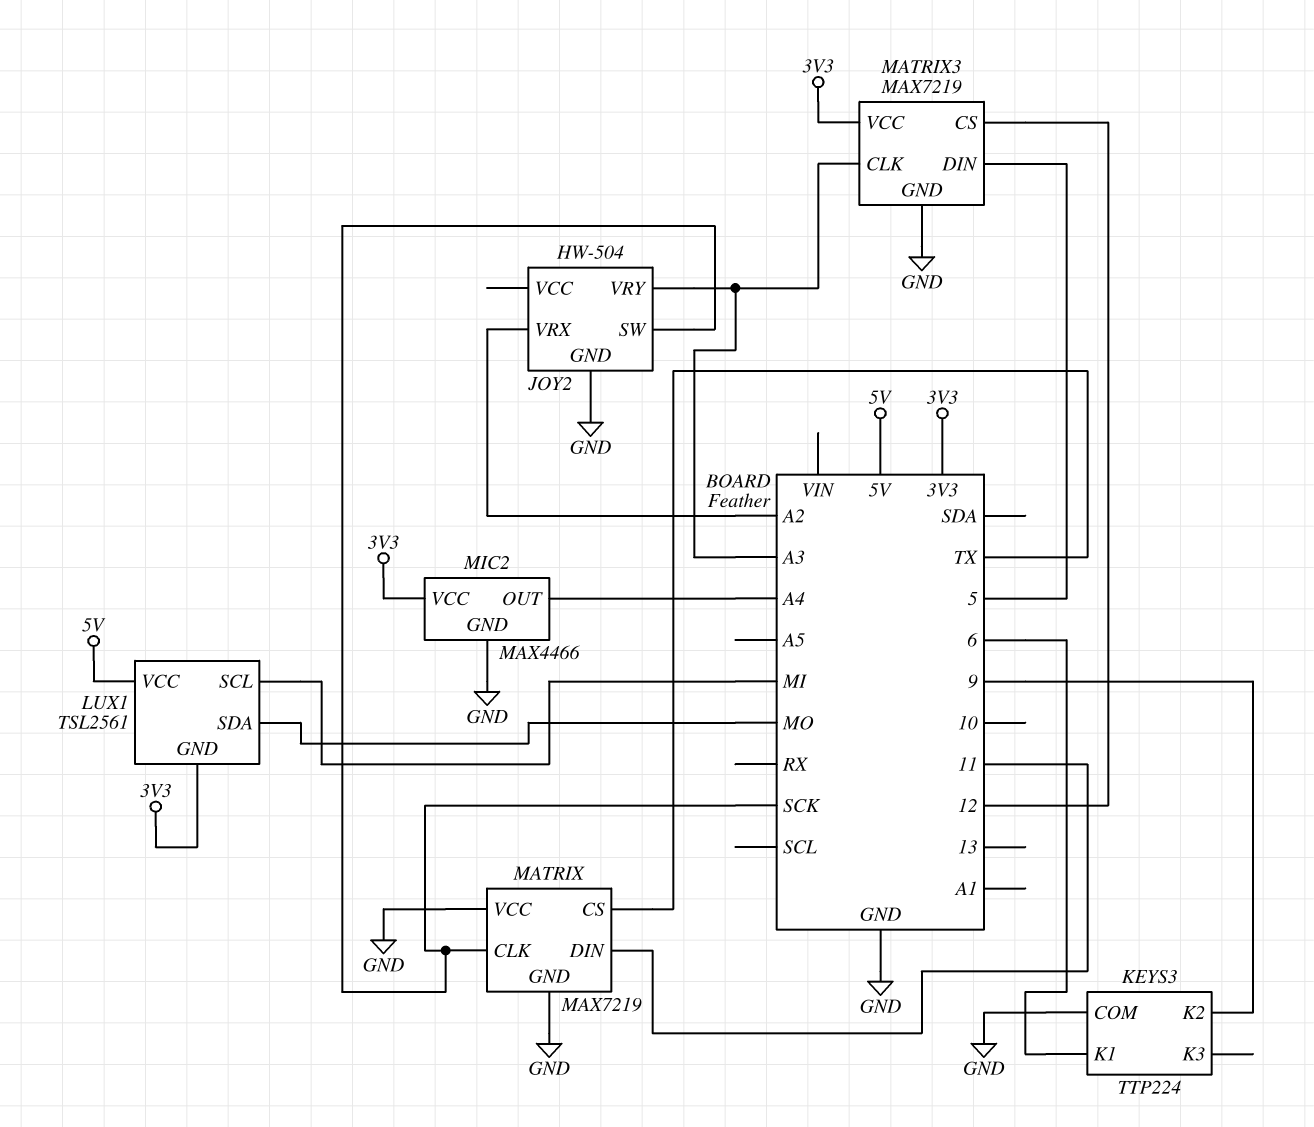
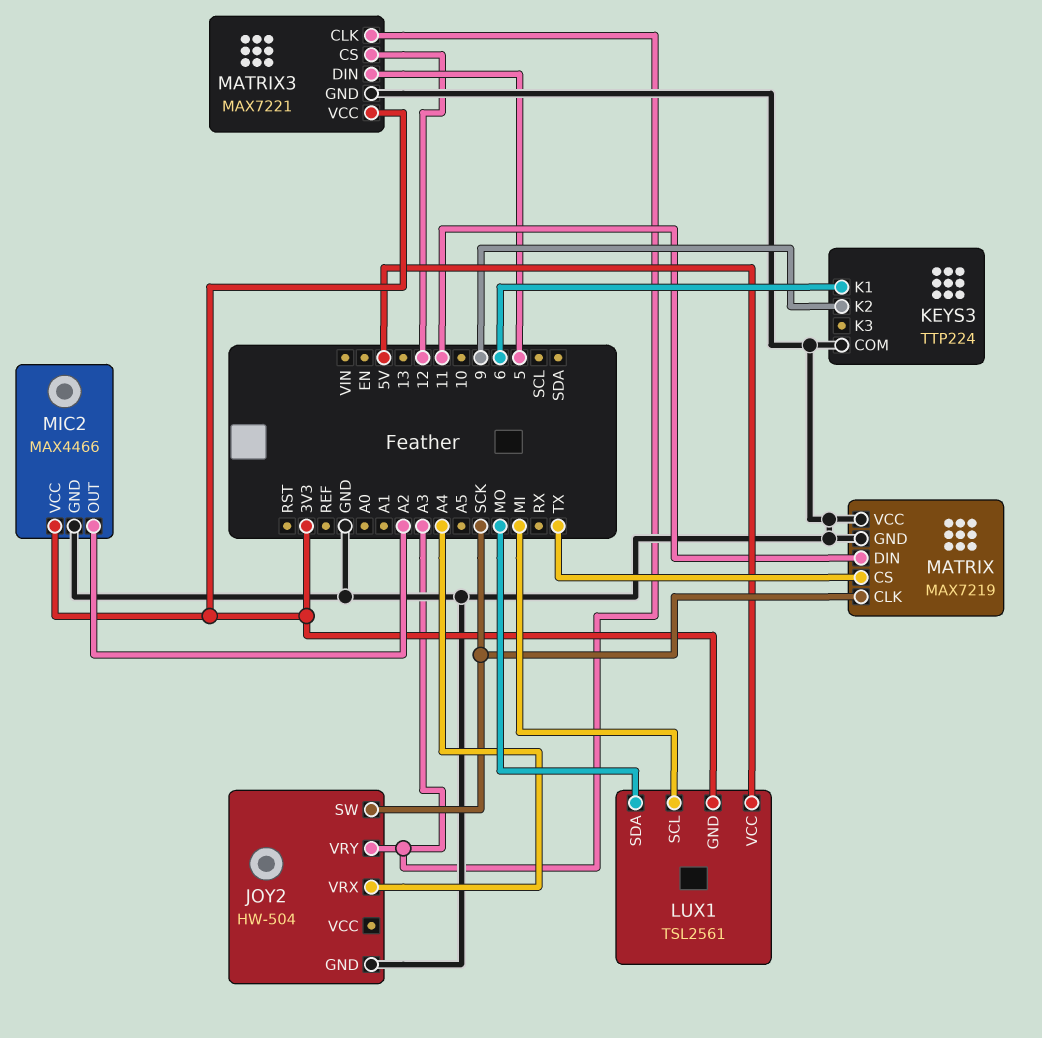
JOY2 pin VRX: A2 -> A4
MATRIX3: MAX7219 -> MAX7221
MIC2 pin OUT: A4 -> A2

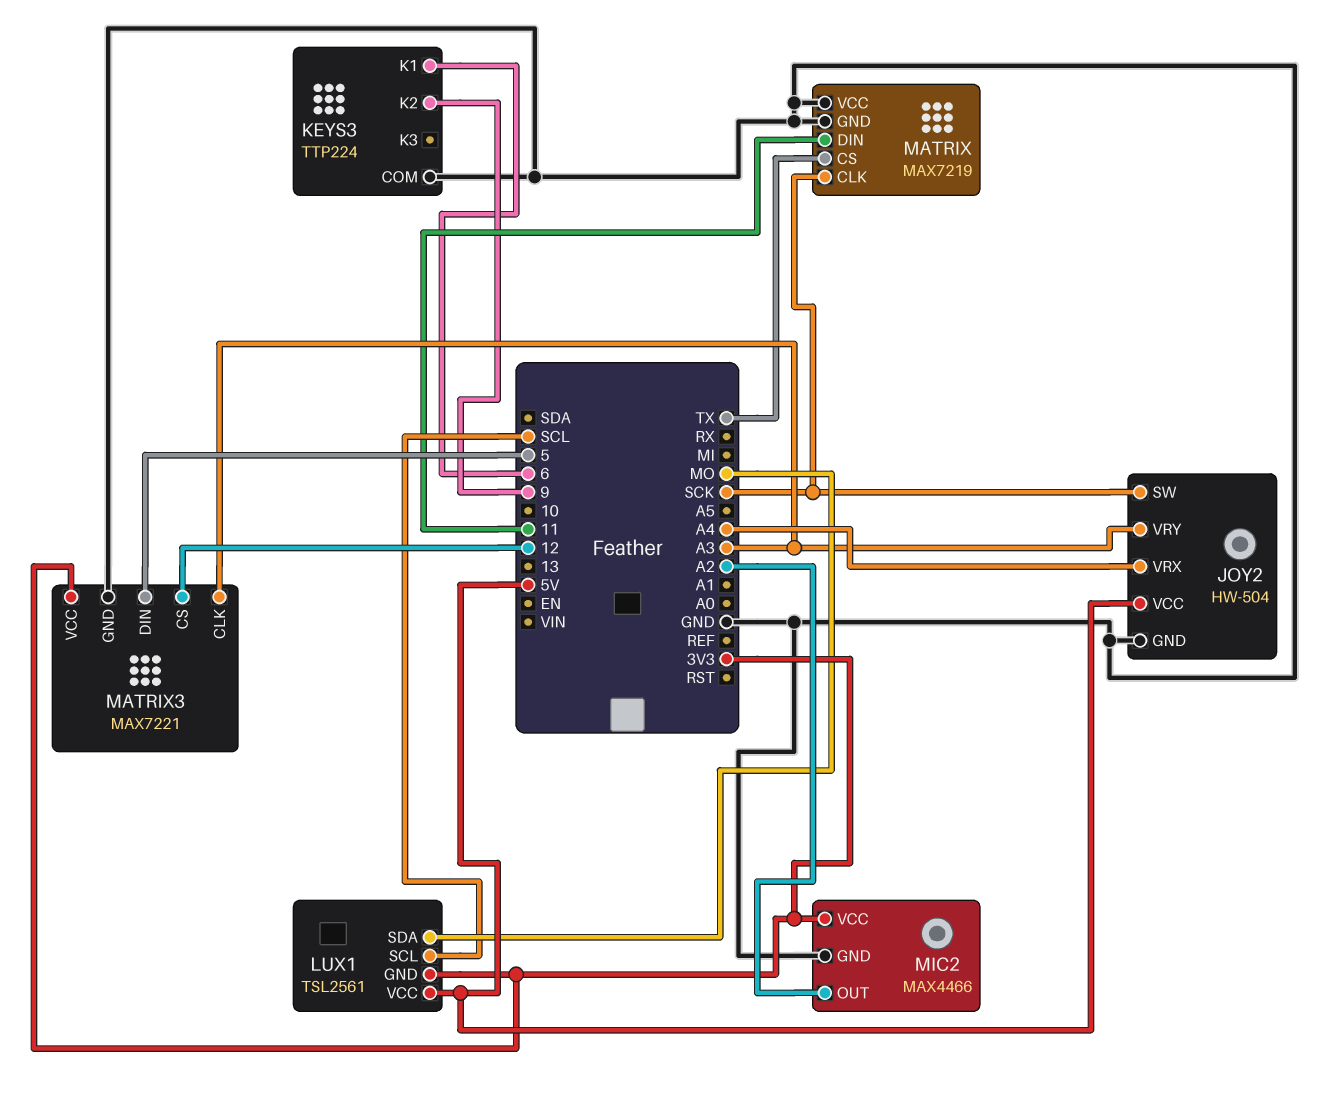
JOY2 pin VCC: none -> 5V
LUX1 pin SCL: MI -> SCL

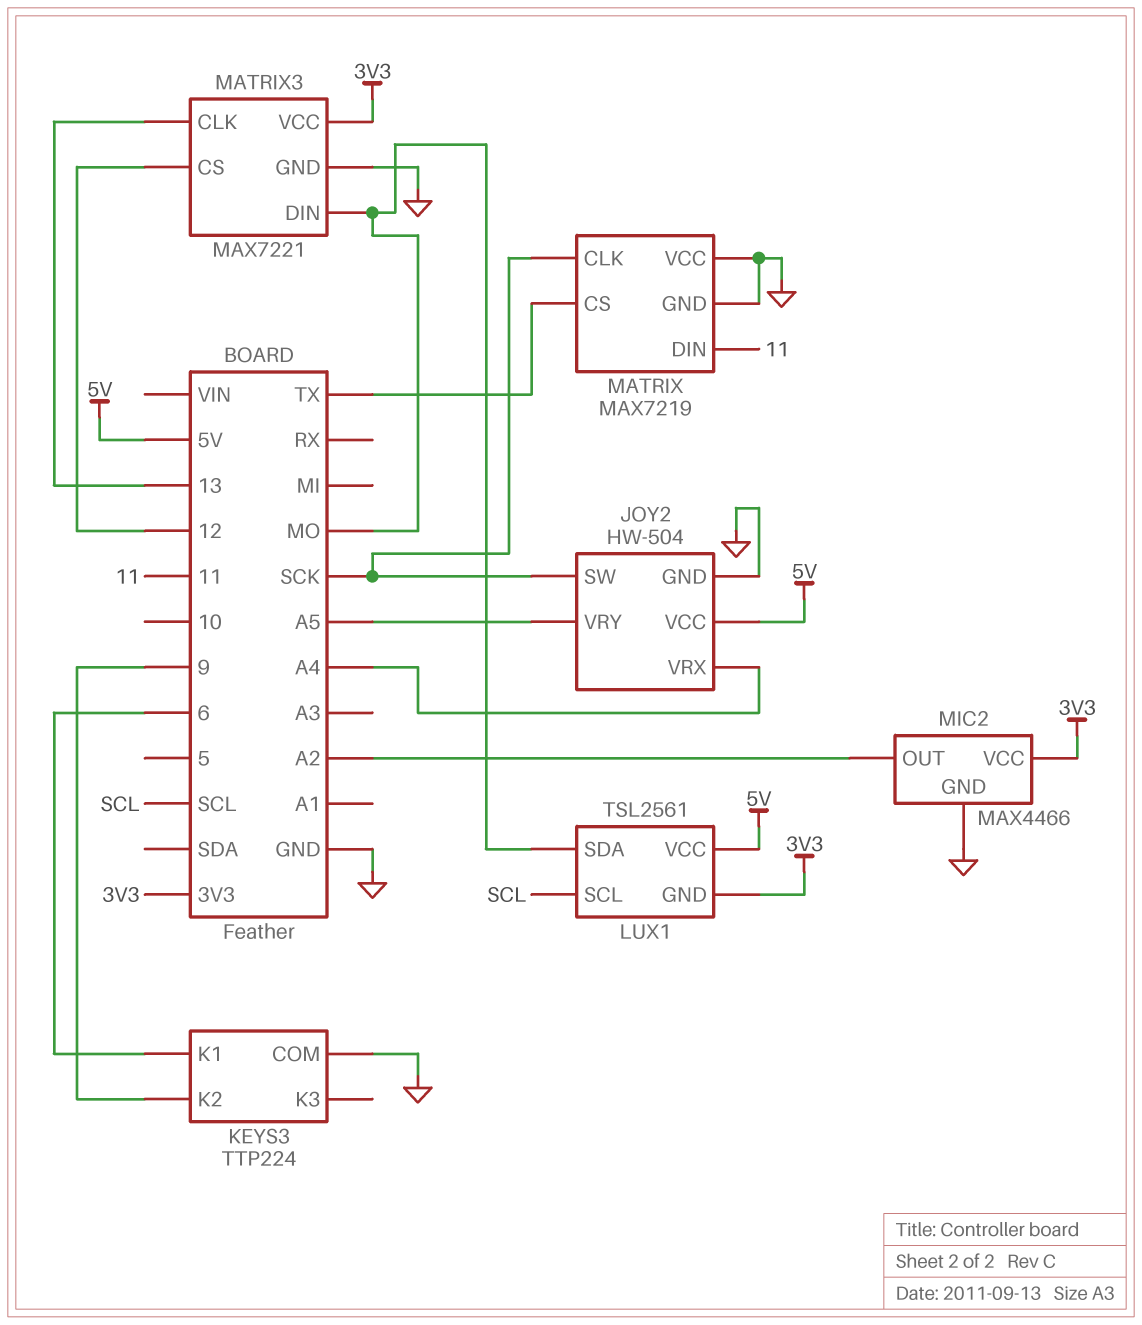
JOY2 pin VRY: A3 -> A5
MATRIX3 pin CLK: A3 -> 13
MATRIX3 pin DIN: 5 -> MO

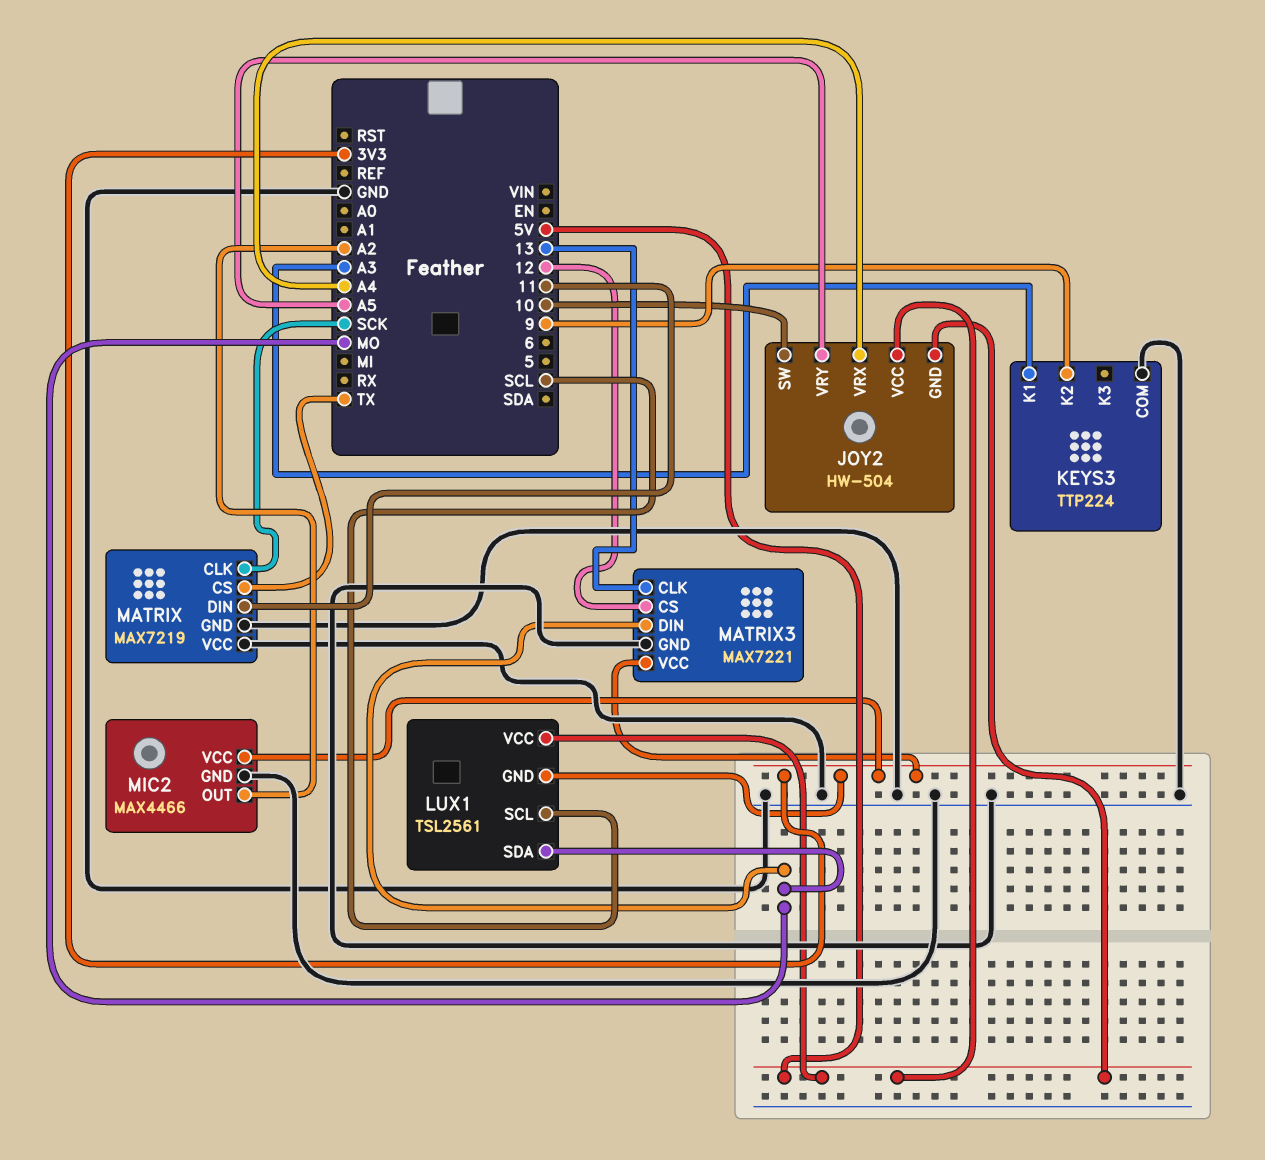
JOY2 pin GND: GND -> 5V
JOY2 pin SW: SCK -> 10
KEYS3 pin K1: 6 -> A3

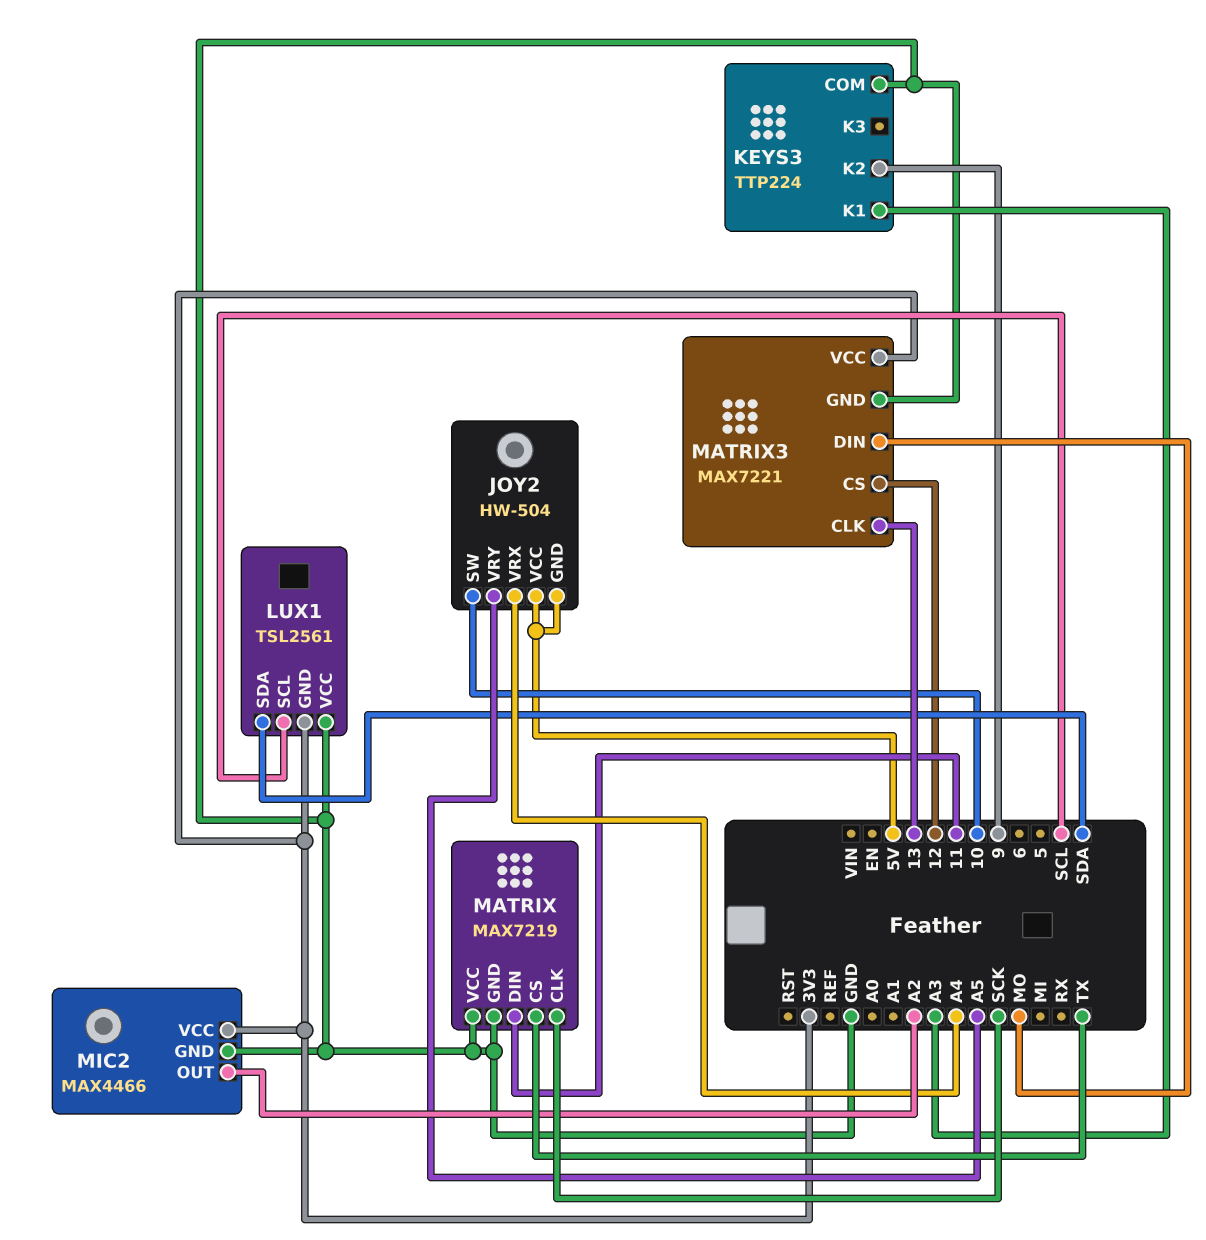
LUX1 pin SDA: MO -> SDA
LUX1 pin VCC: 5V -> GND

